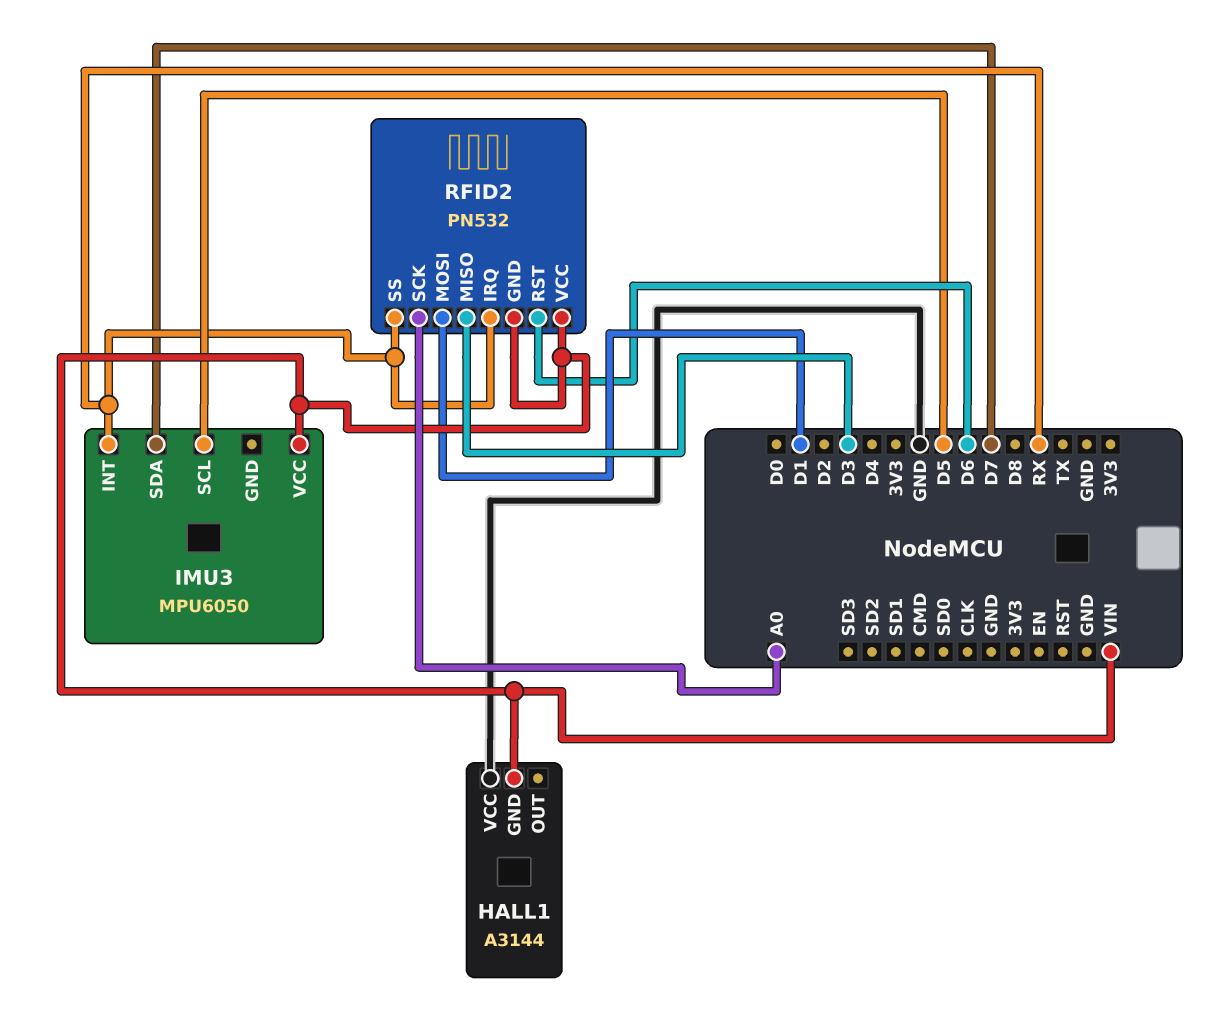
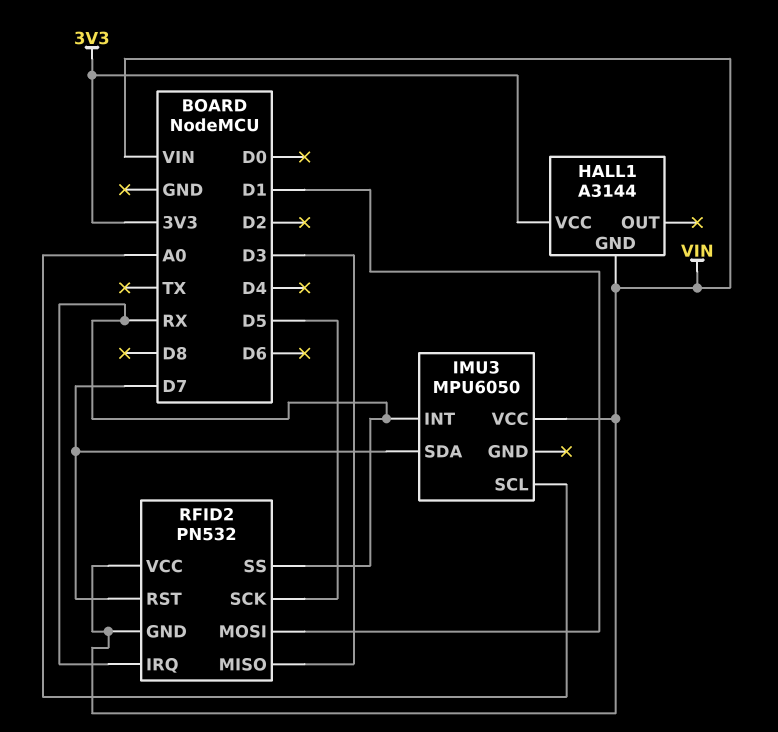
HALL1 pin VCC: GND -> 3V3
IMU3 pin SCL: D5 -> A0
RFID2 pin RST: D6 -> D7
RFID2 pin SCK: A0 -> D5

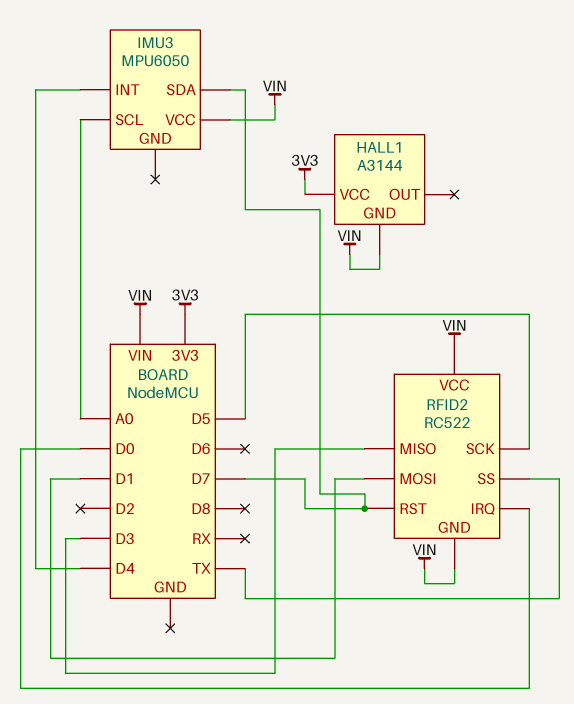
IMU3 pin INT: RX -> D4
RFID2: PN532 -> RC522
RFID2 pin IRQ: RX -> D0
RFID2 pin SS: RX -> TX

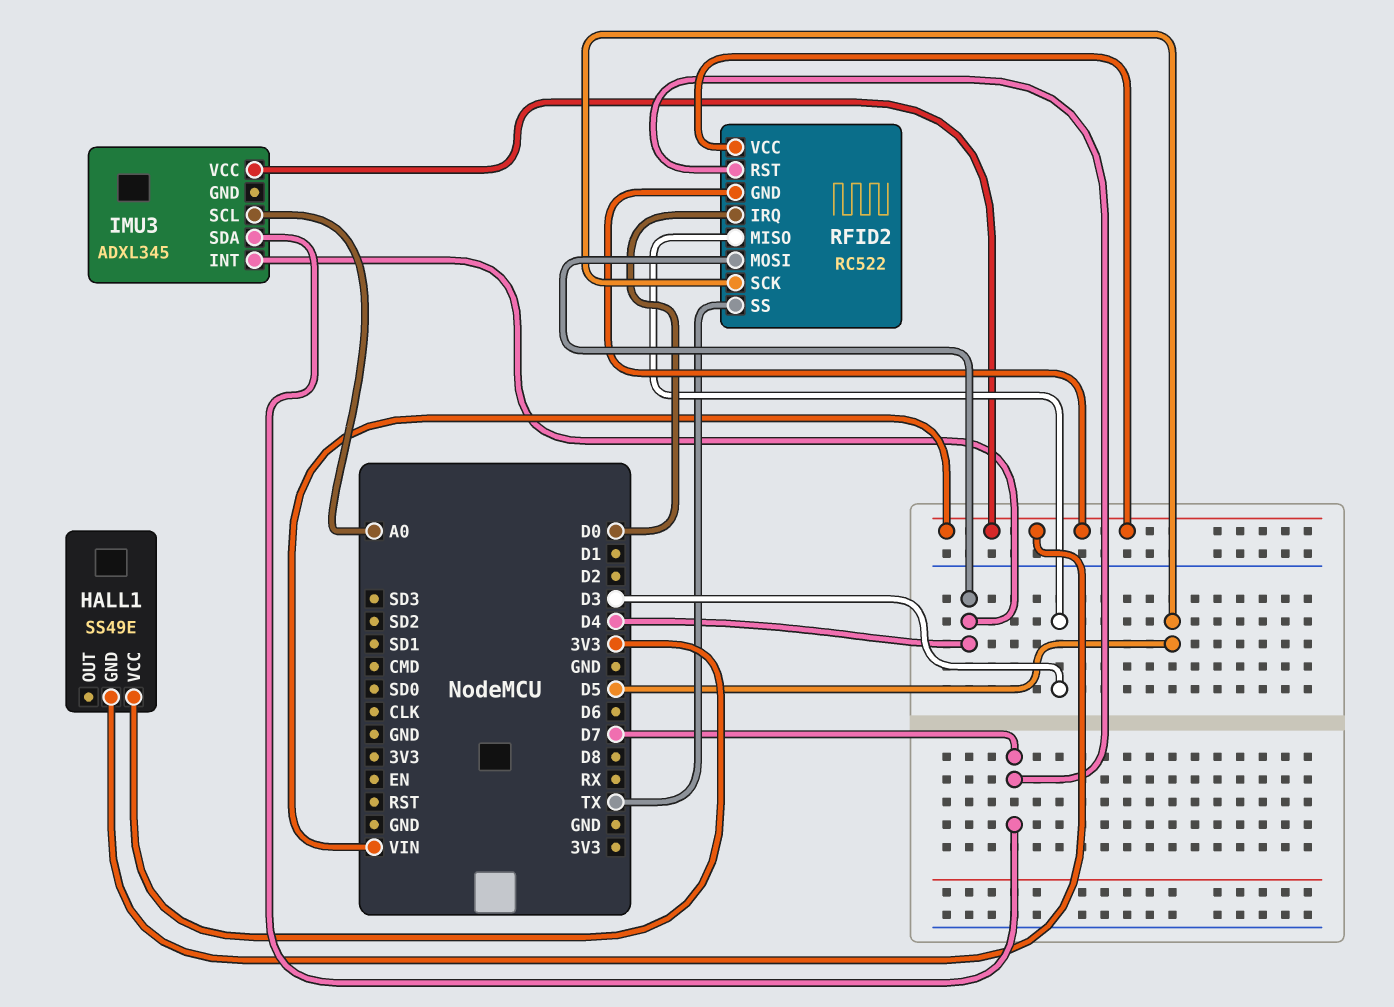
HALL1: A3144 -> SS49E
IMU3: MPU6050 -> ADXL345
RFID2 pin MOSI: D1 -> D4

